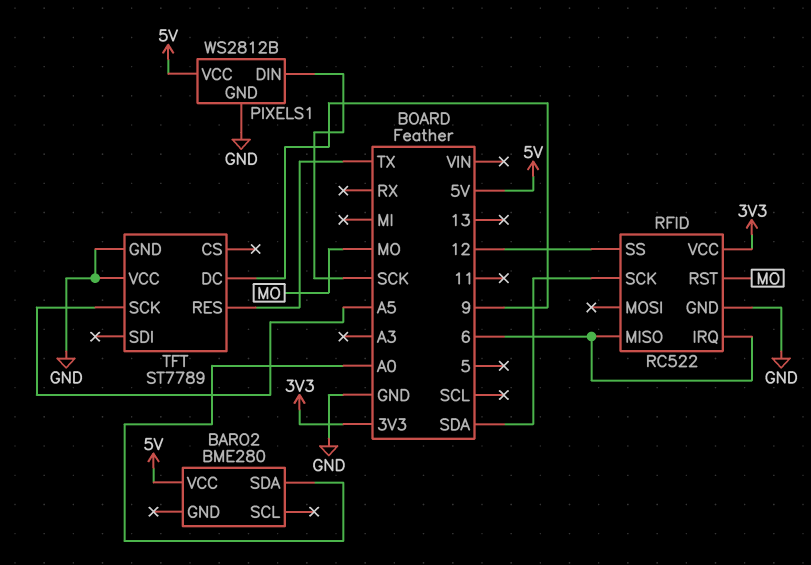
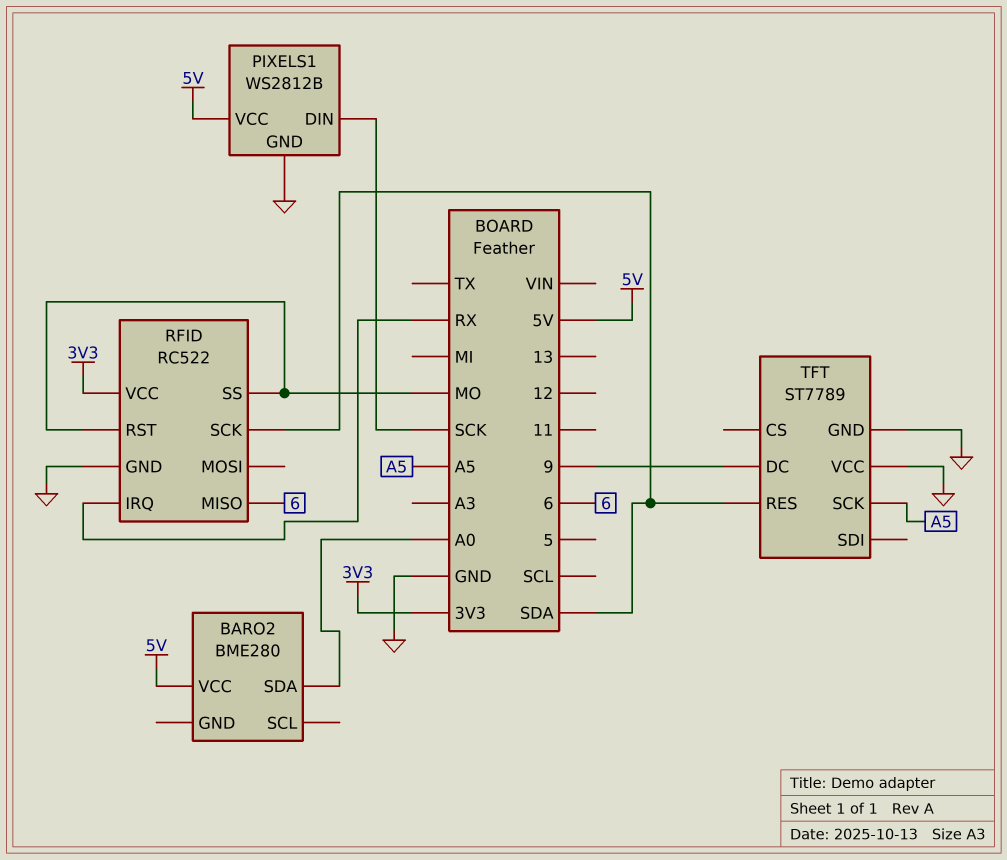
RFID pin IRQ: 6 -> RX
RFID pin SS: 12 -> MO
TFT pin RES: TX -> SDA

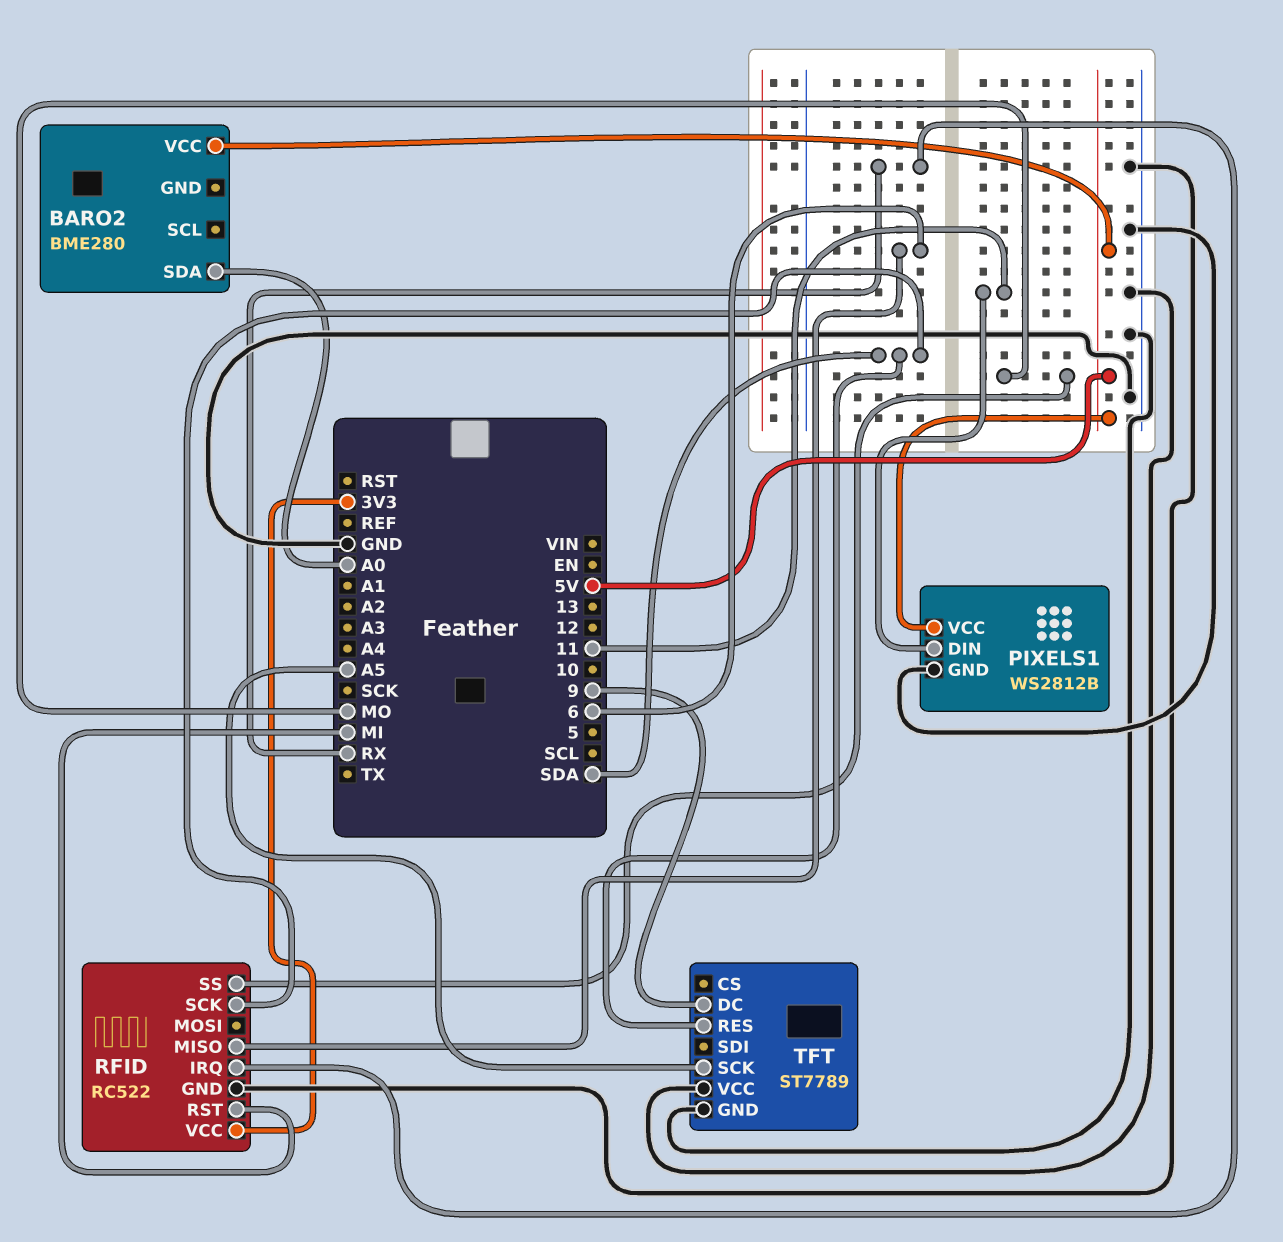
PIXELS1 pin DIN: SCK -> 11
RFID pin RST: MO -> MI

